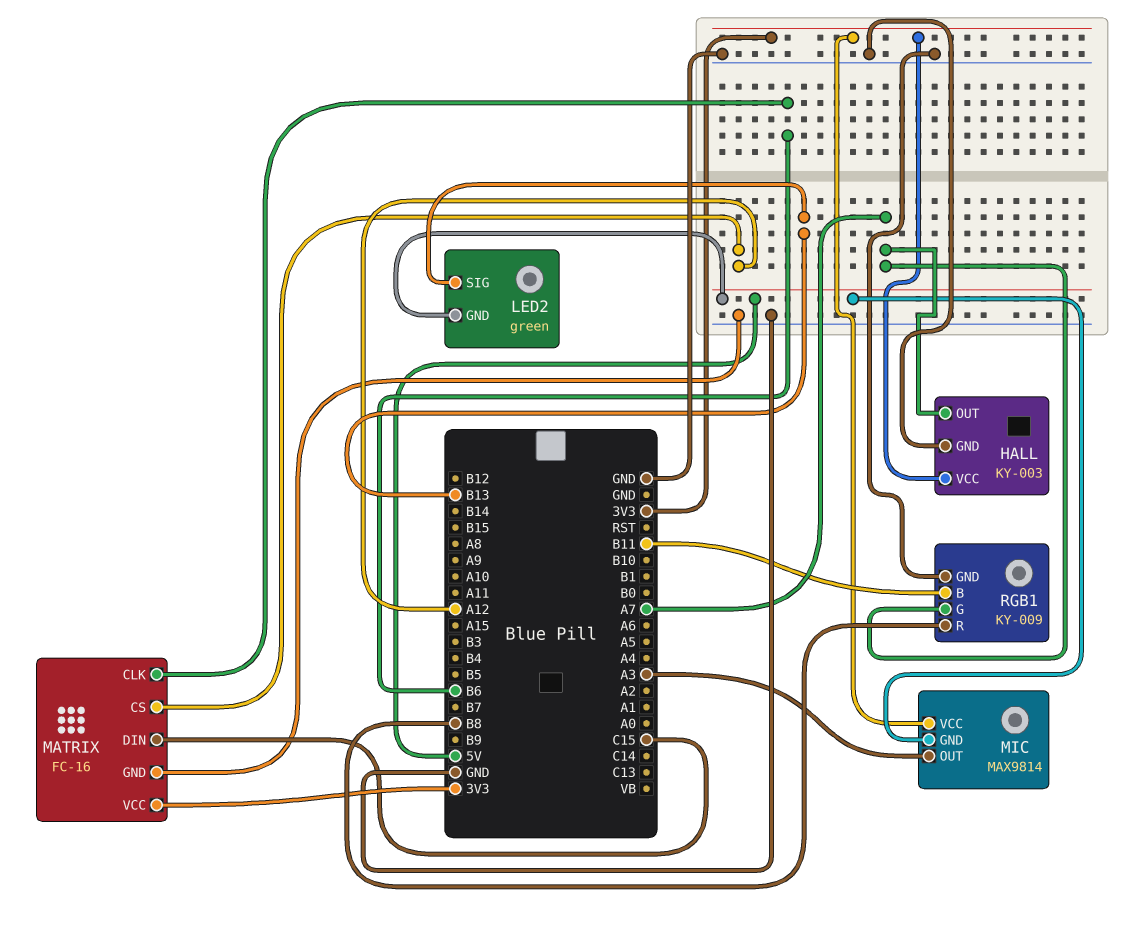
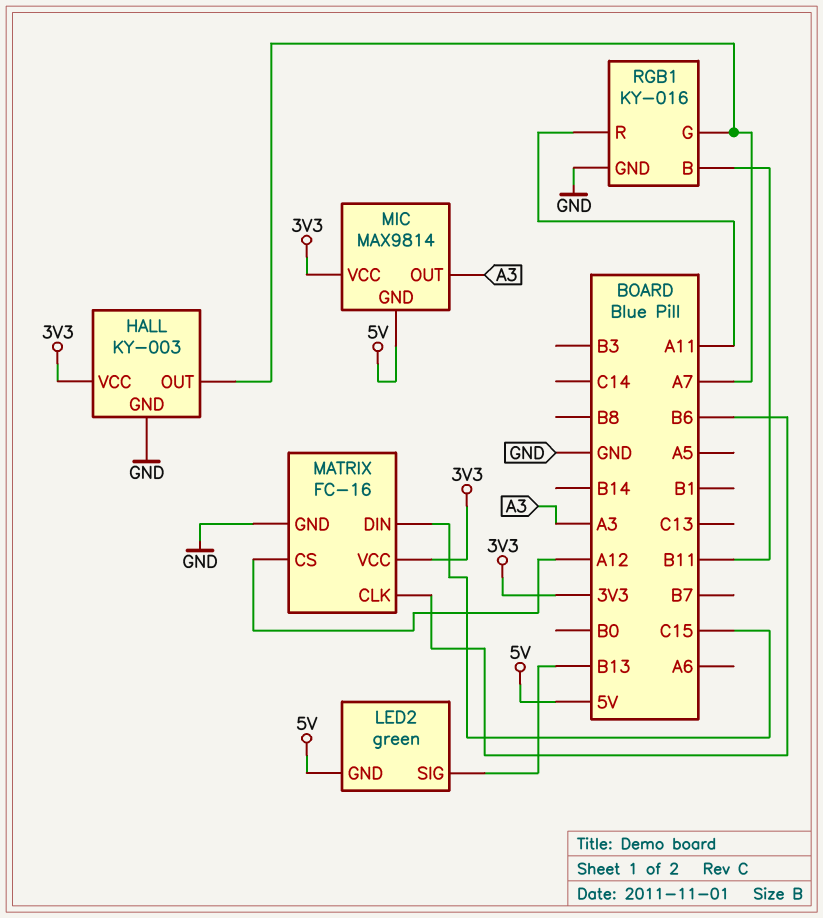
RGB1: KY-009 -> KY-016
RGB1 pin R: B8 -> A11

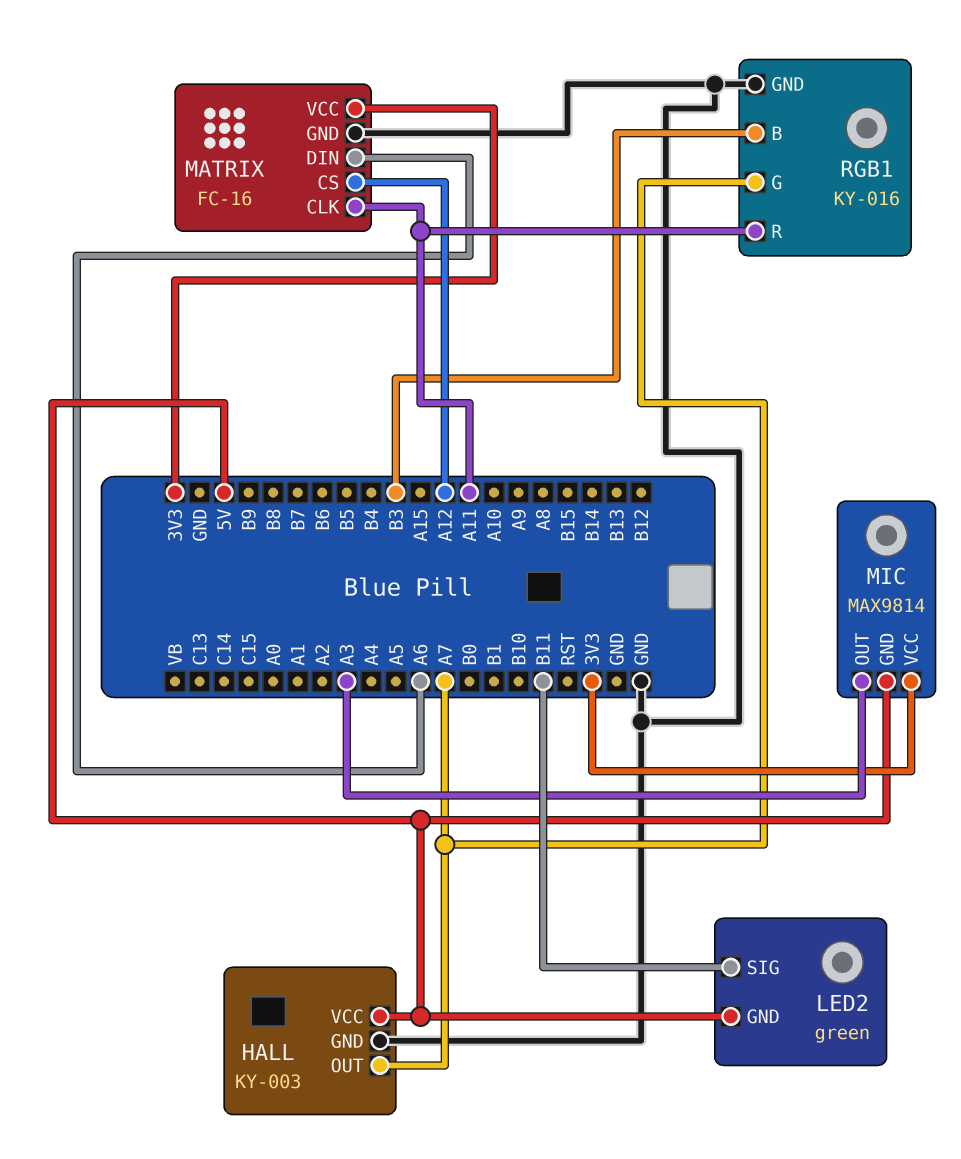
HALL pin VCC: 3V3 -> 5V
LED2 pin SIG: B13 -> B11
MATRIX pin CLK: B6 -> A11
MATRIX pin DIN: C15 -> A6
RGB1 pin B: B11 -> B3

